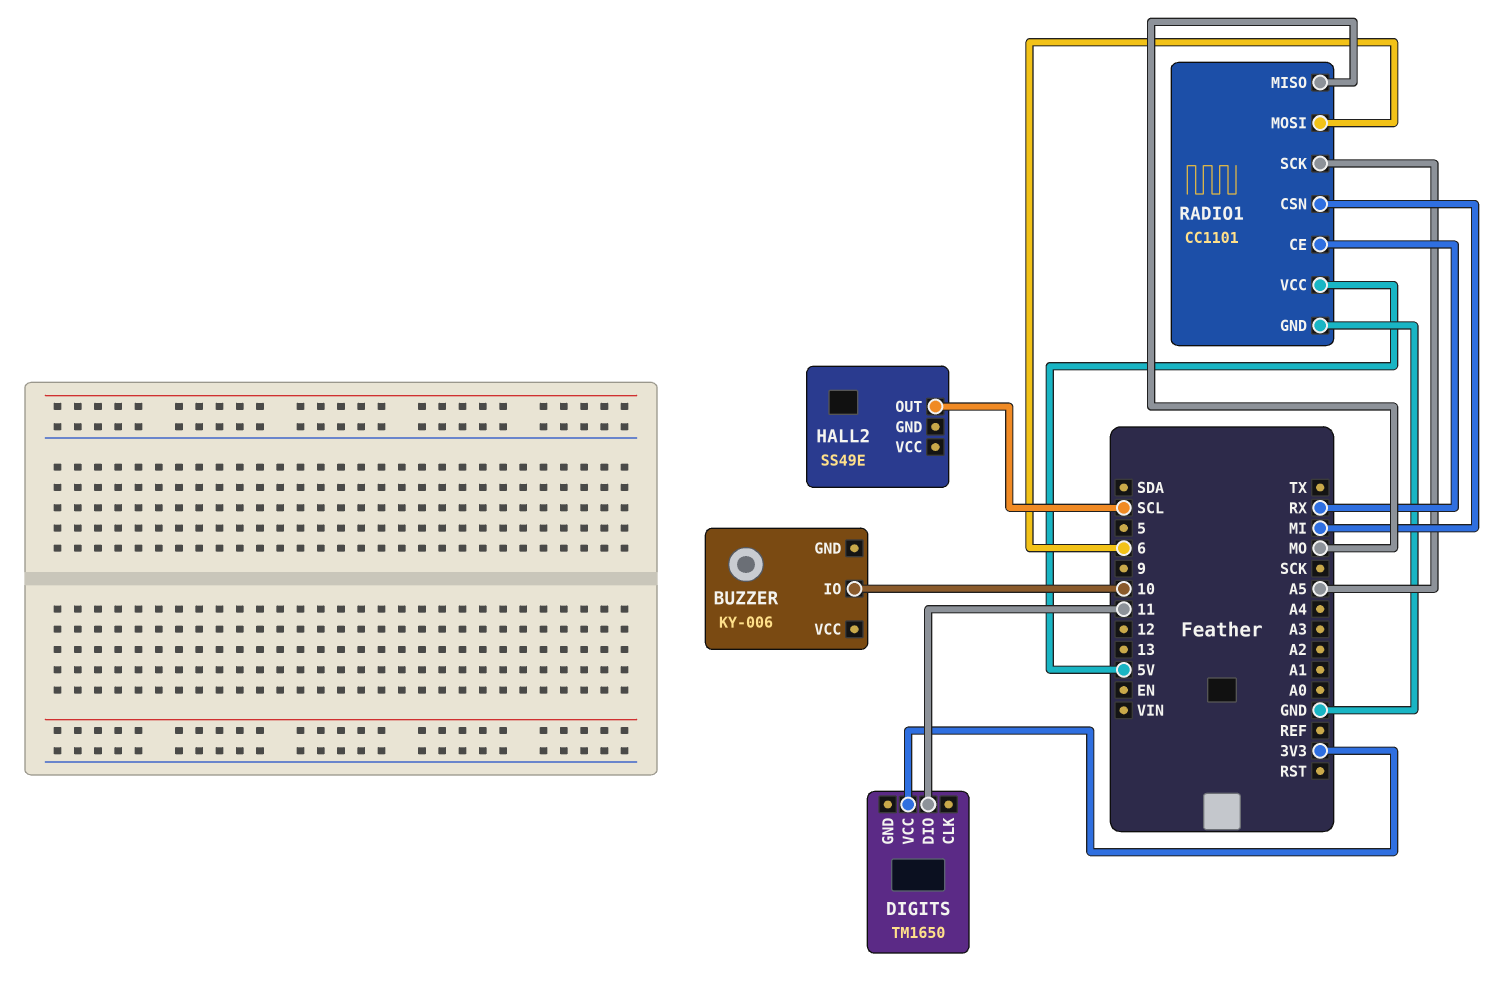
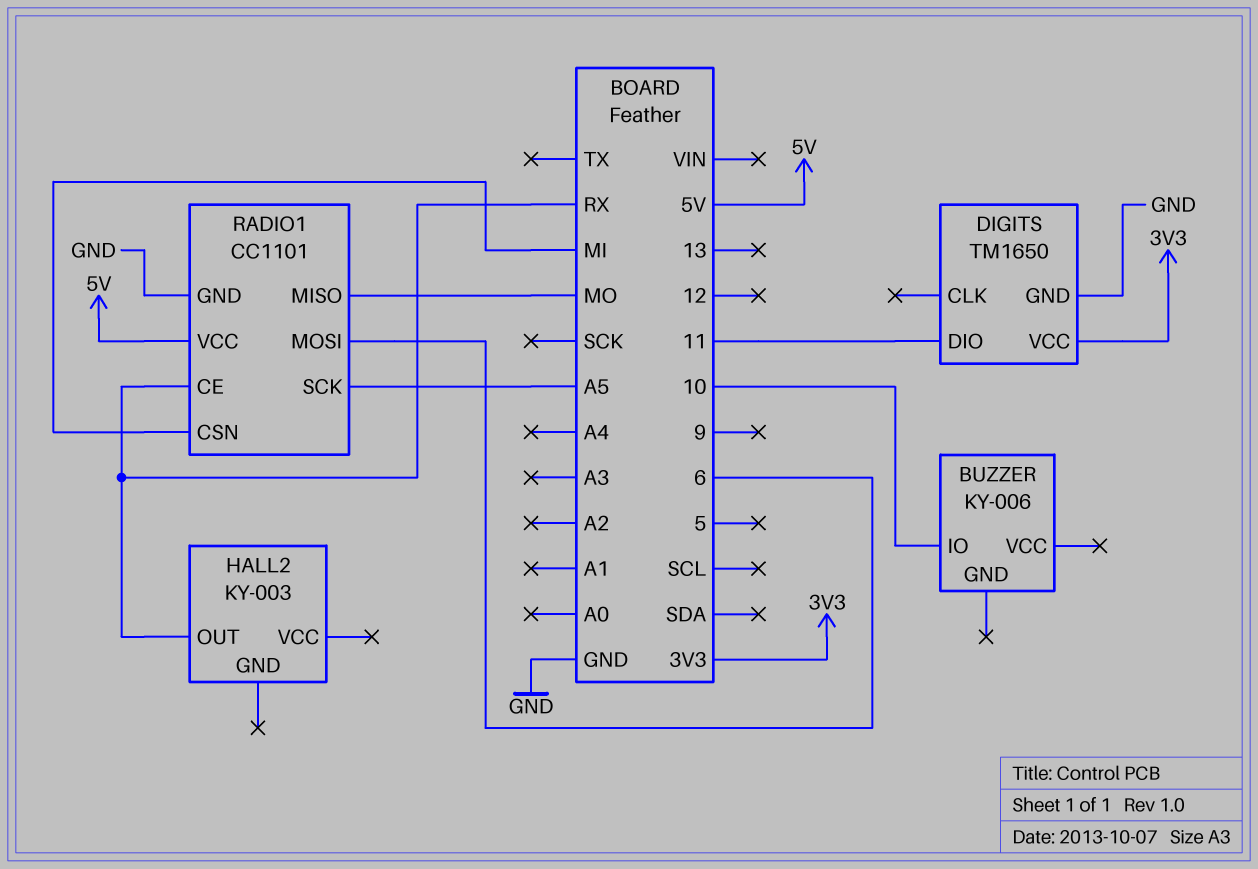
DIGITS pin GND: none -> GND
HALL2: SS49E -> KY-003
HALL2 pin OUT: SCL -> RX

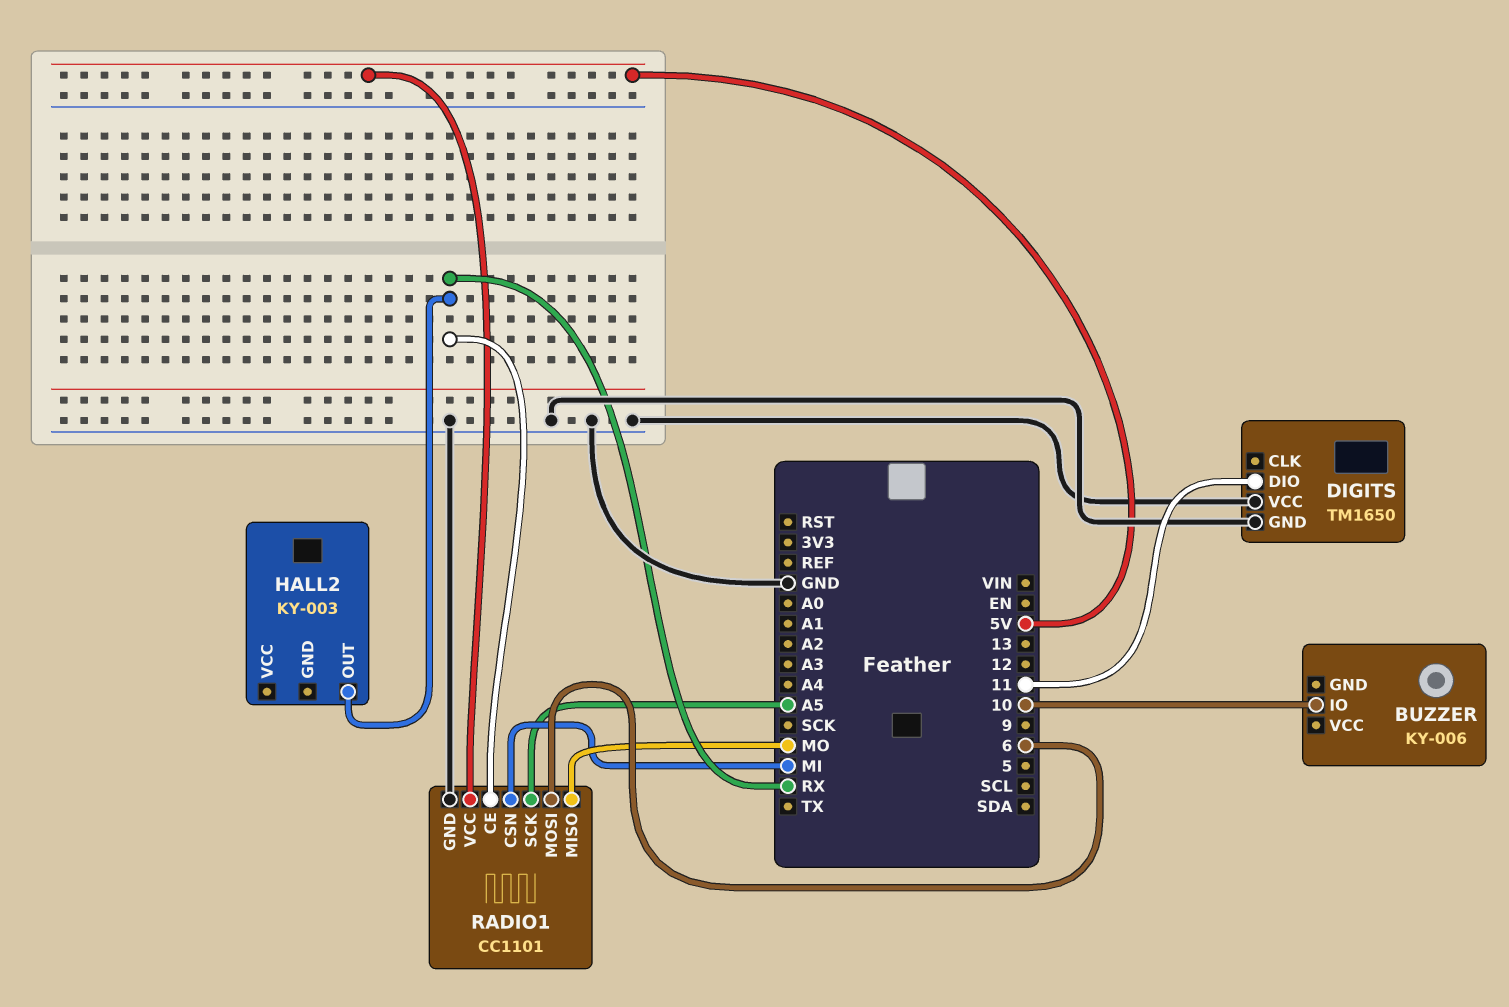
DIGITS pin VCC: 3V3 -> GND

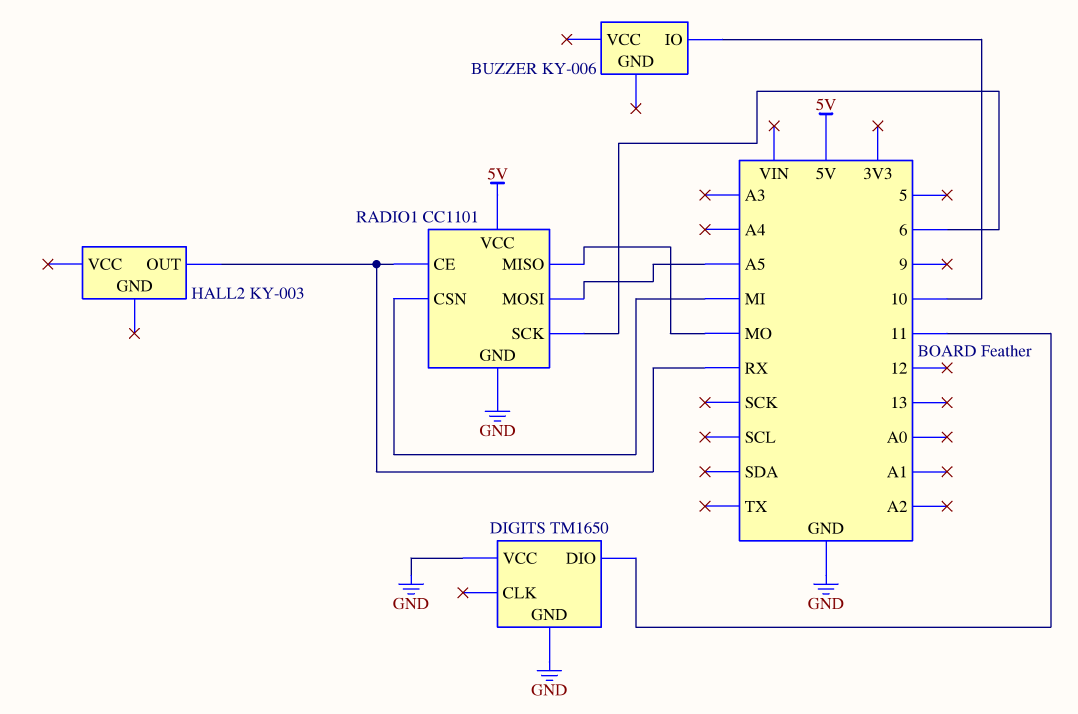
RADIO1 pin MOSI: 6 -> A5
RADIO1 pin SCK: A5 -> 6

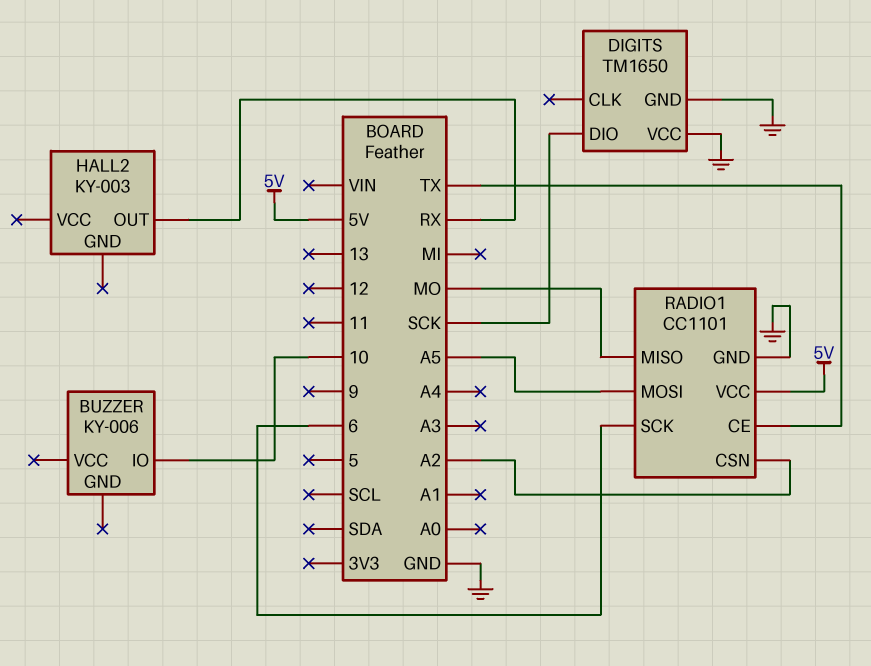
DIGITS pin DIO: 11 -> SCK
RADIO1 pin CE: RX -> TX
RADIO1 pin CSN: MI -> A2

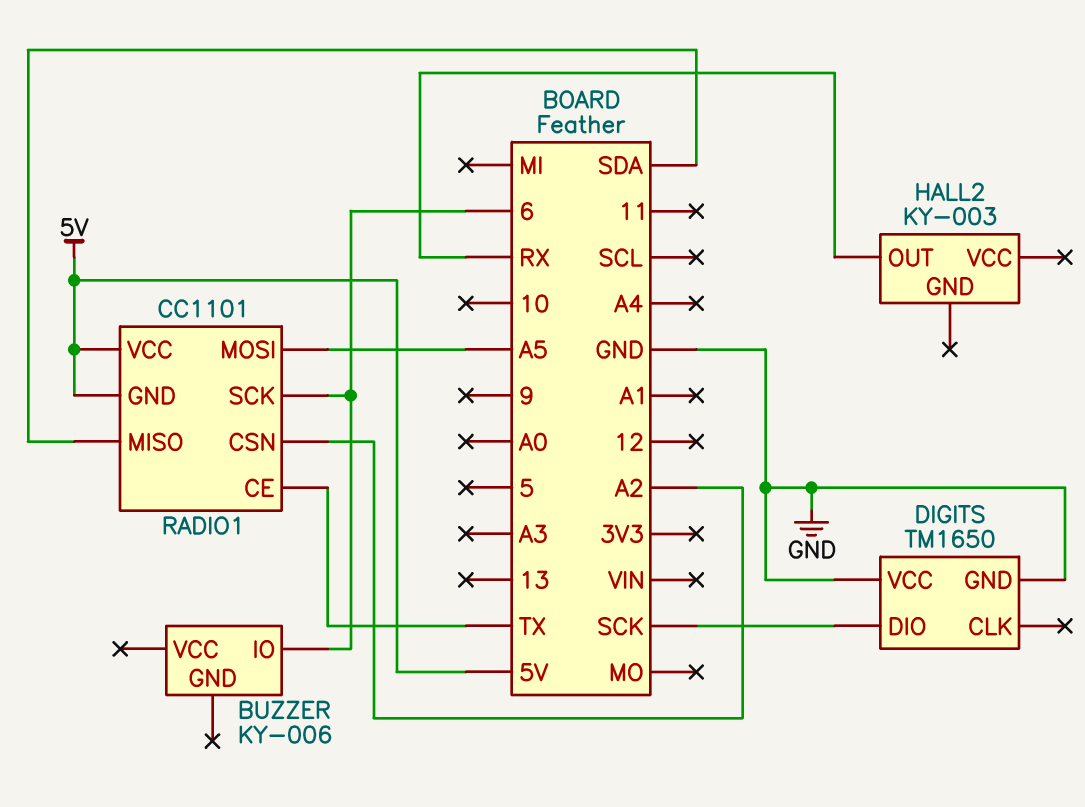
BUZZER pin IO: 10 -> 6
RADIO1 pin GND: GND -> 5V
RADIO1 pin MISO: MO -> SDA

